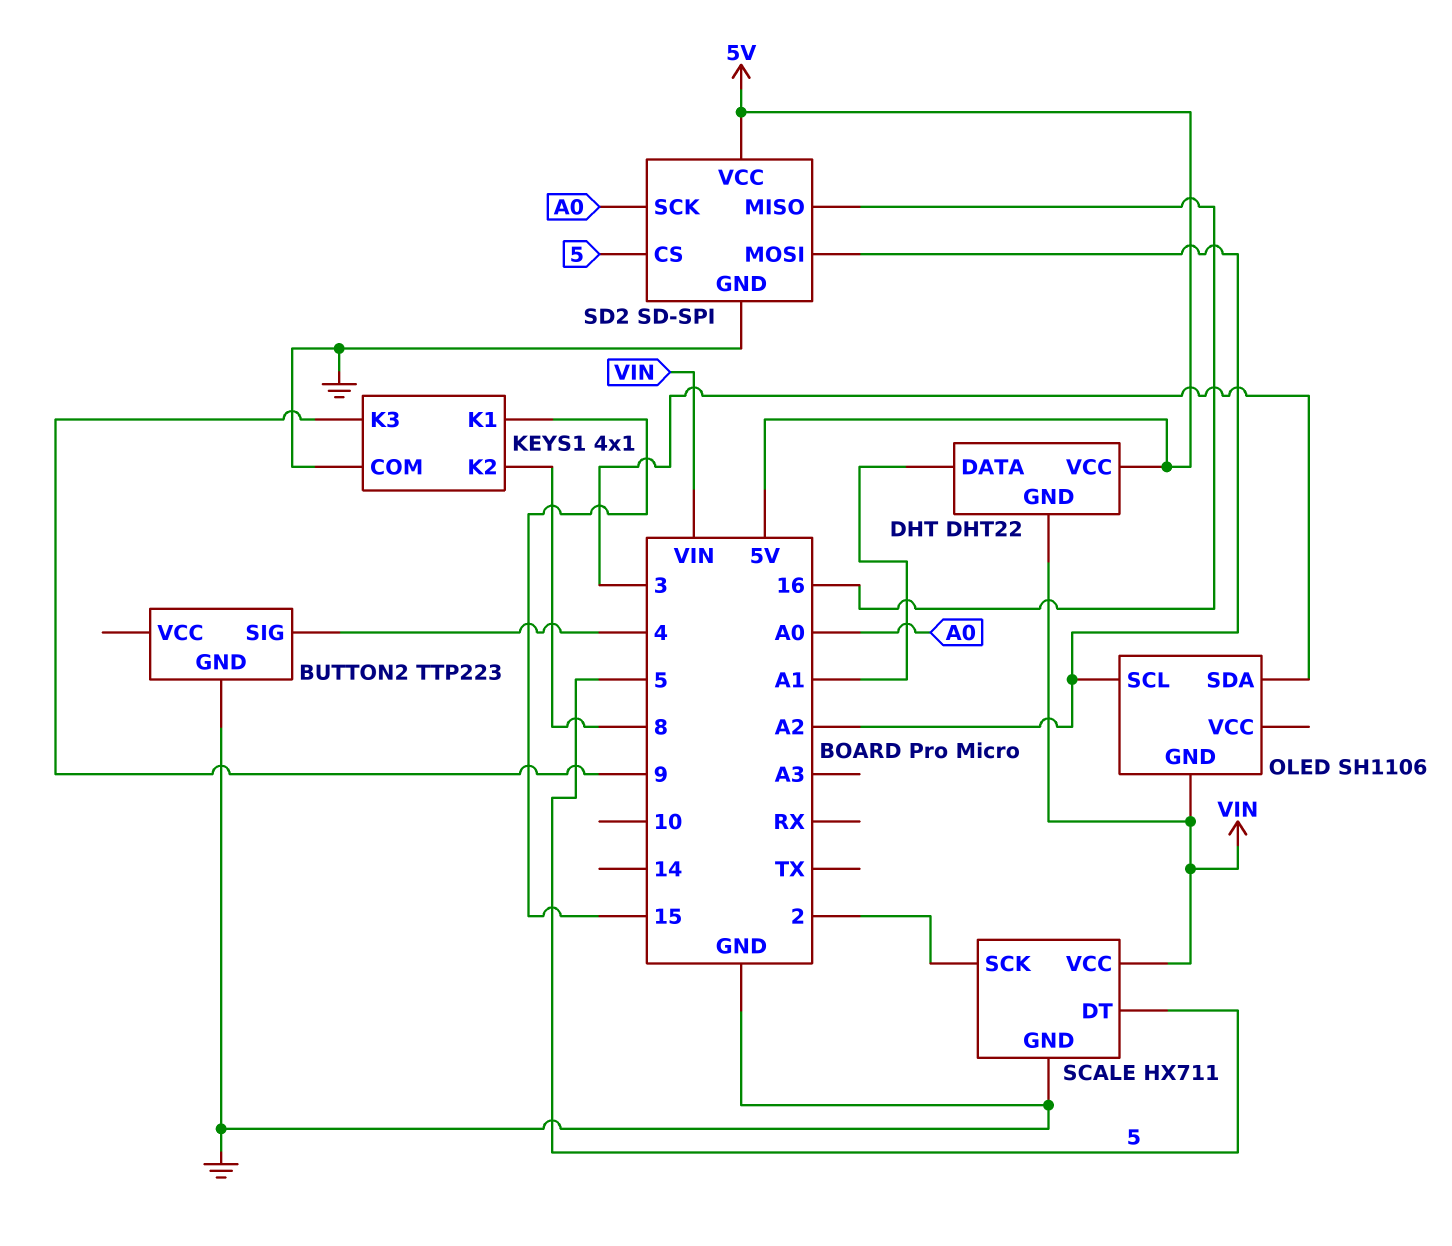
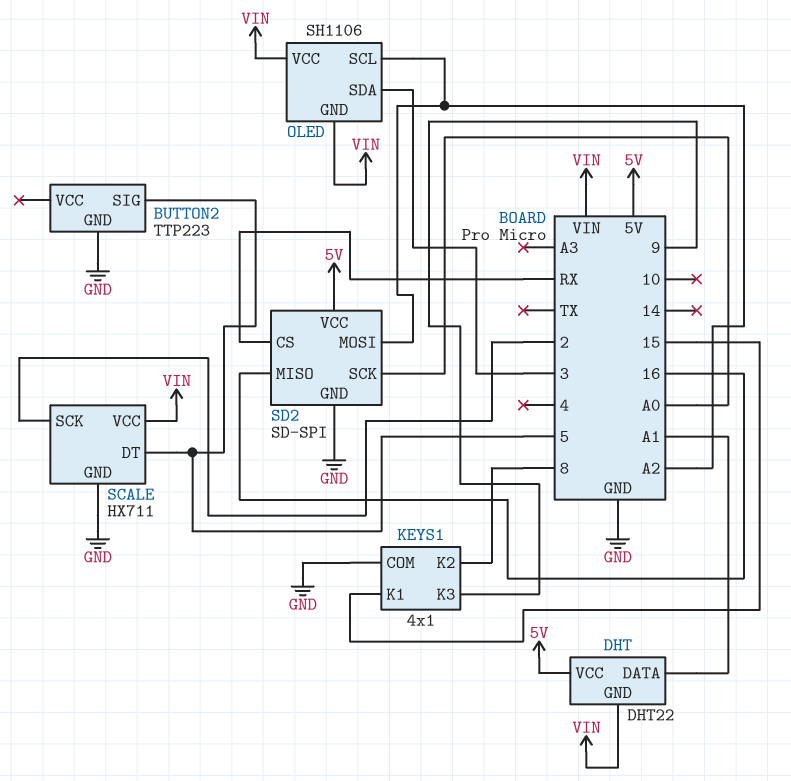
BUTTON2 pin SIG: 4 -> 5
OLED pin VCC: none -> VIN
SD2 pin CS: 5 -> RX

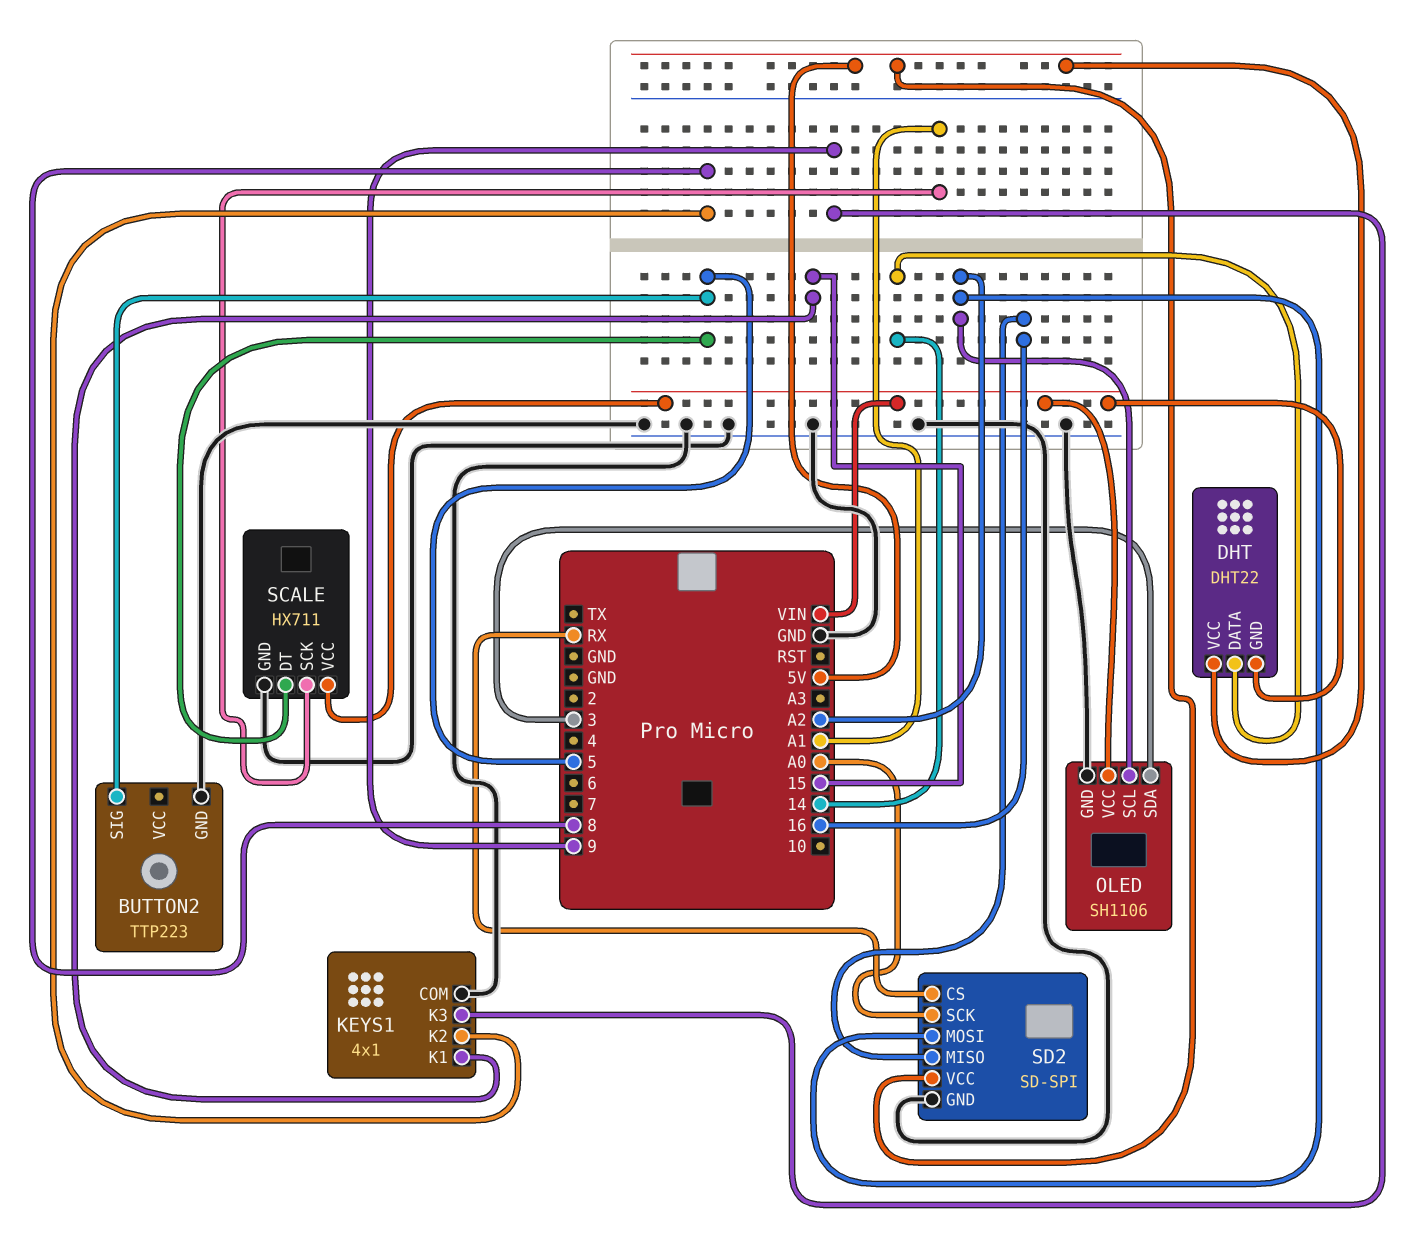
DHT pin DATA: A1 -> 14
OLED pin GND: VIN -> GND
SCALE pin SCK: 2 -> A1

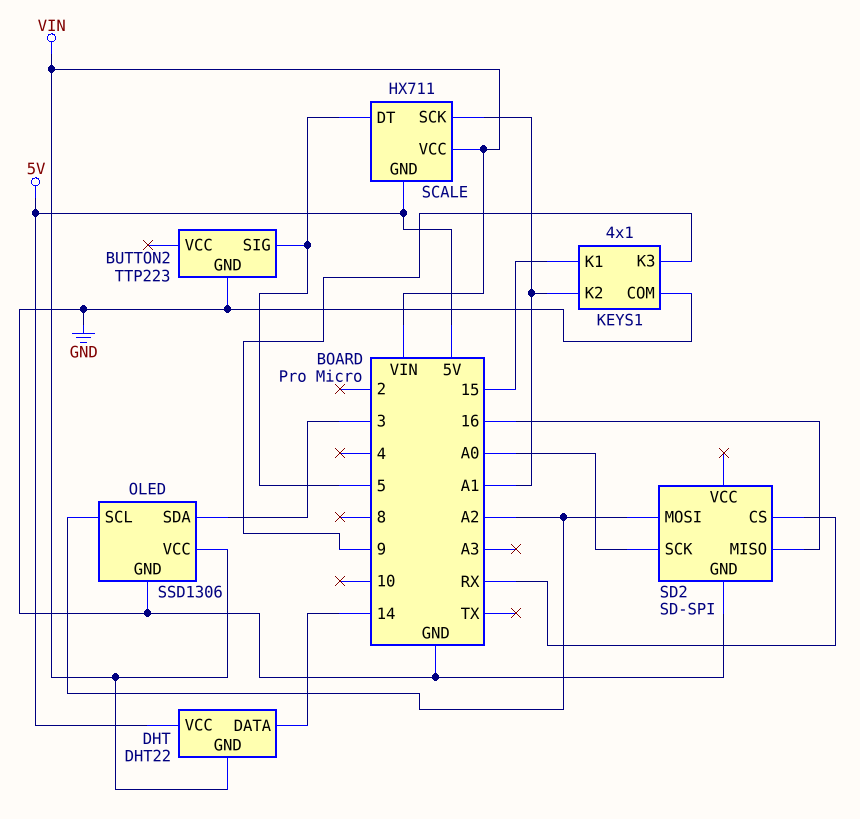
KEYS1 pin K2: 8 -> A1
OLED: SH1106 -> SSD1306
SCALE pin GND: GND -> 5V
SD2 pin VCC: 5V -> none

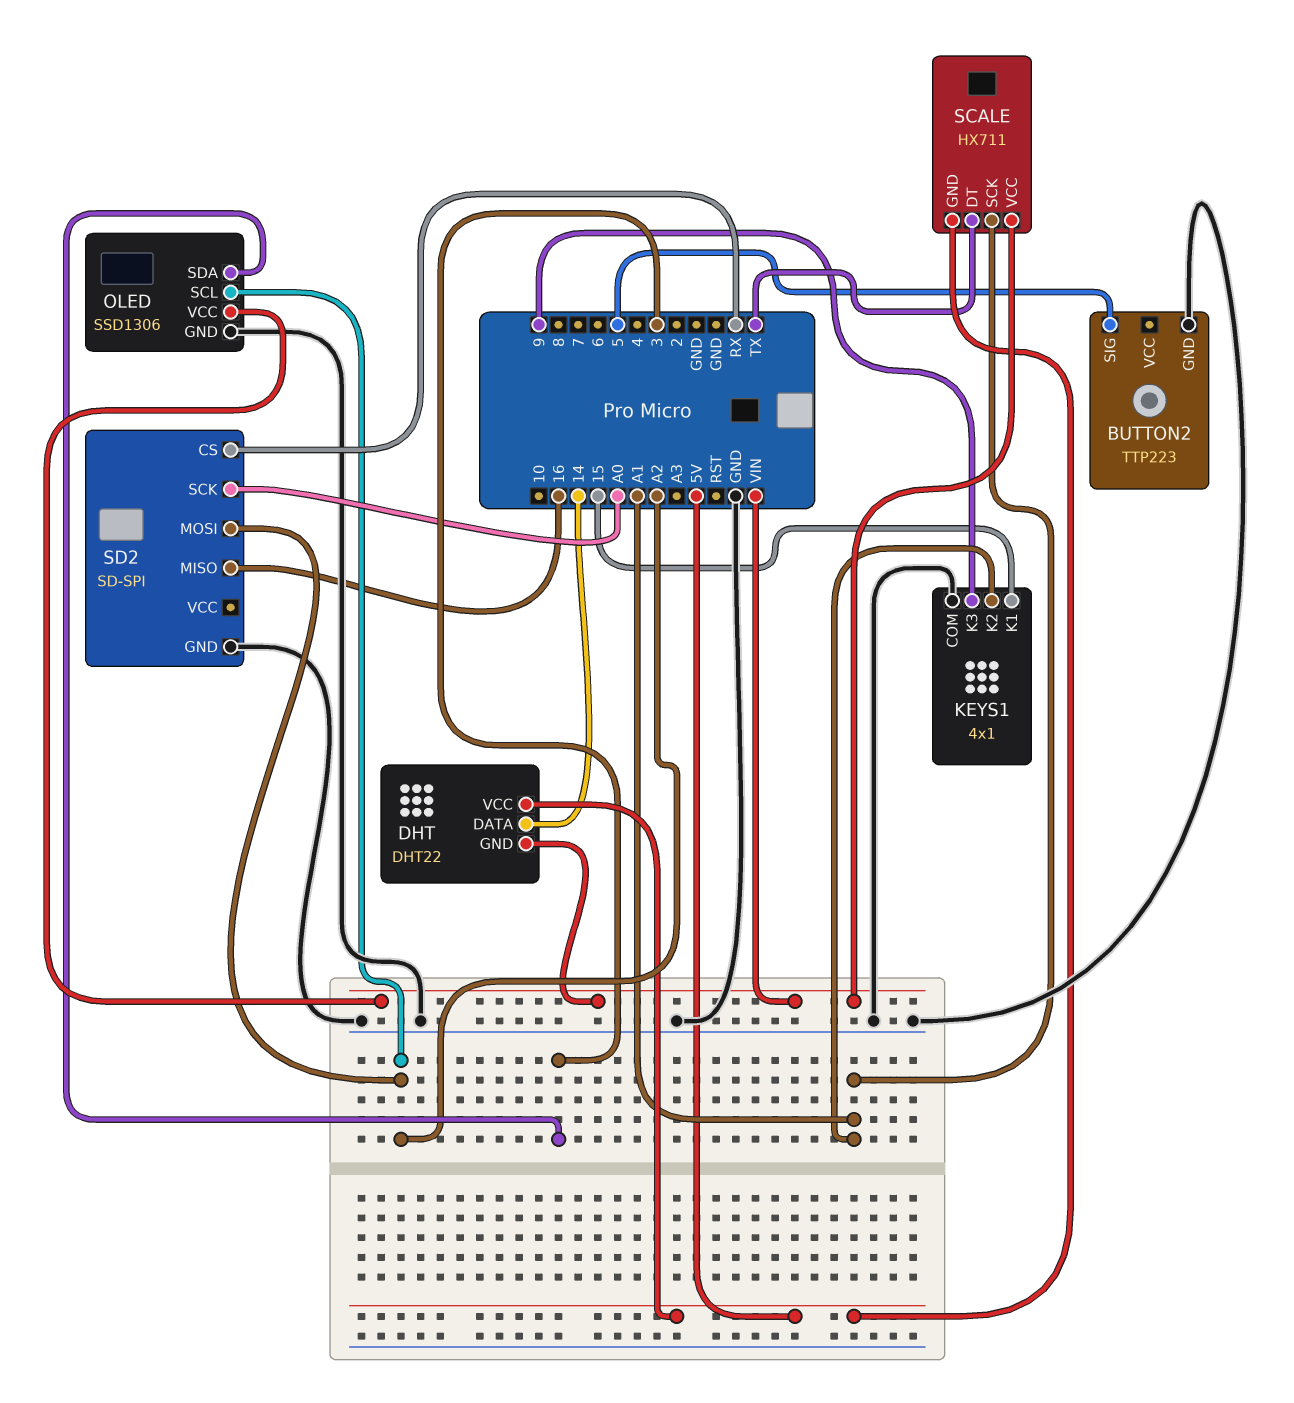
SCALE pin DT: 5 -> TX

